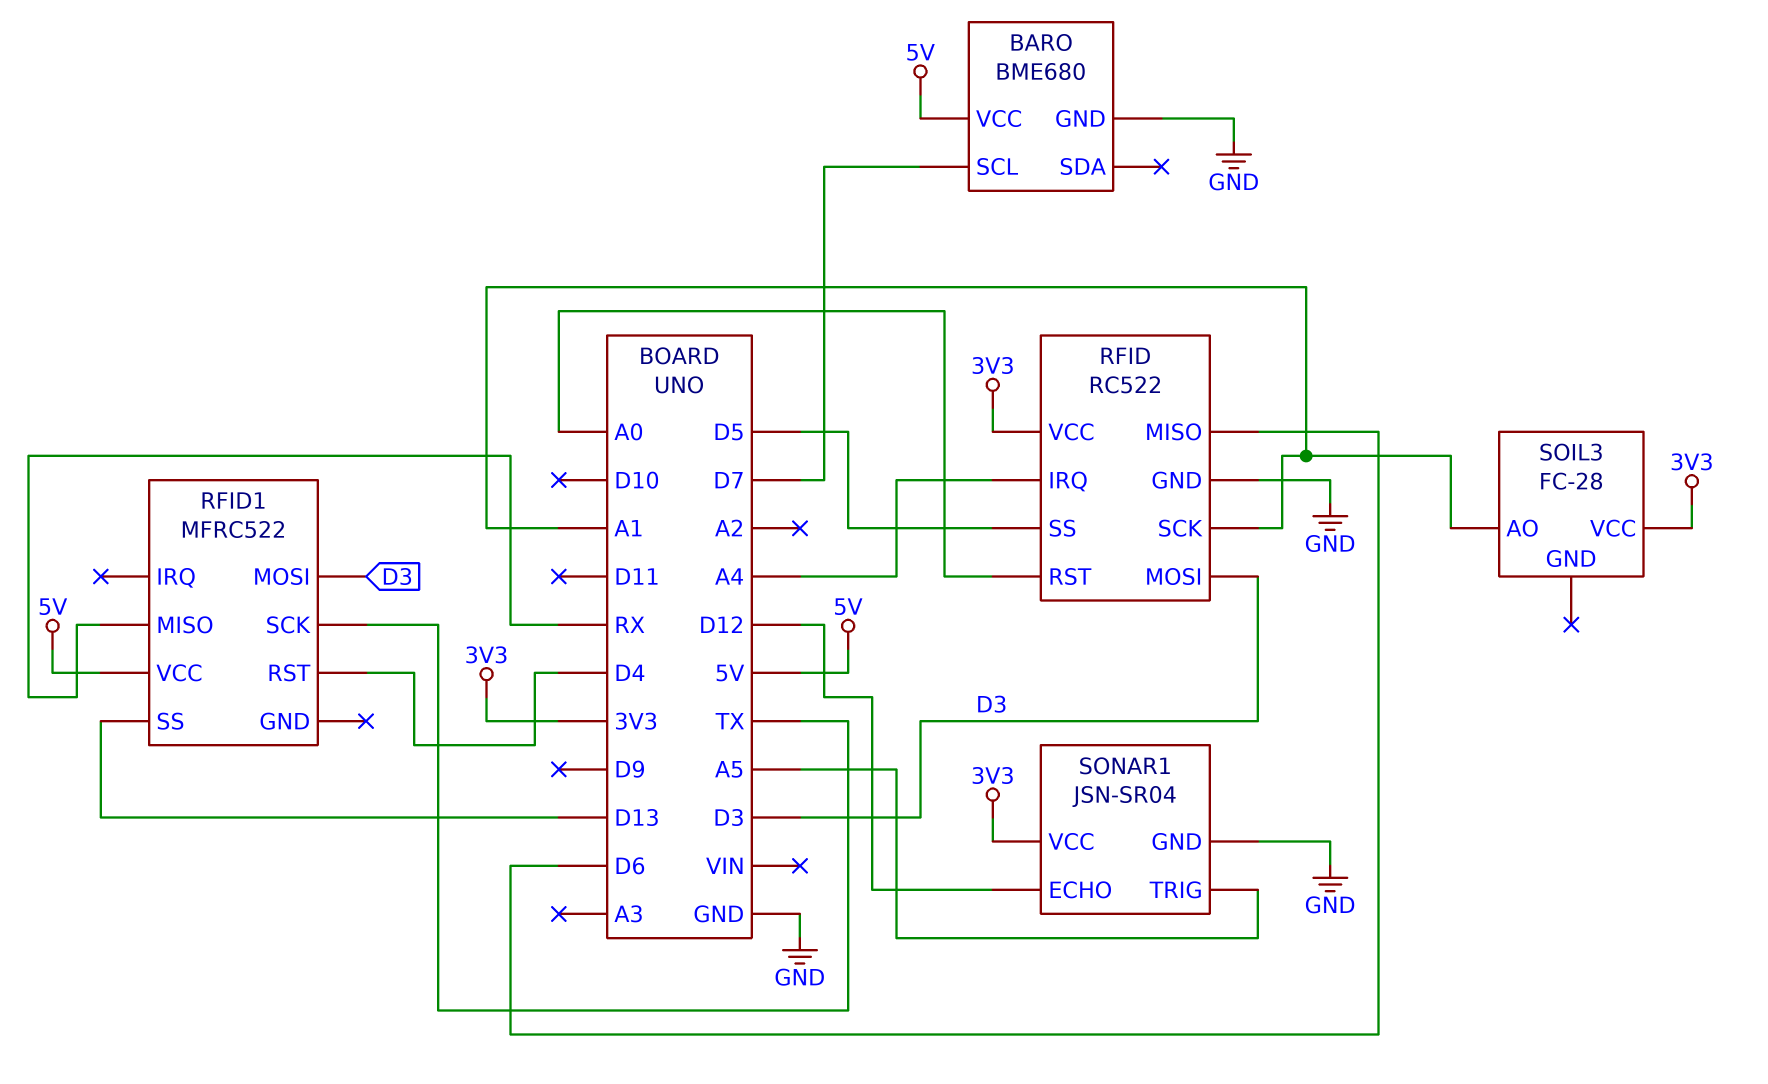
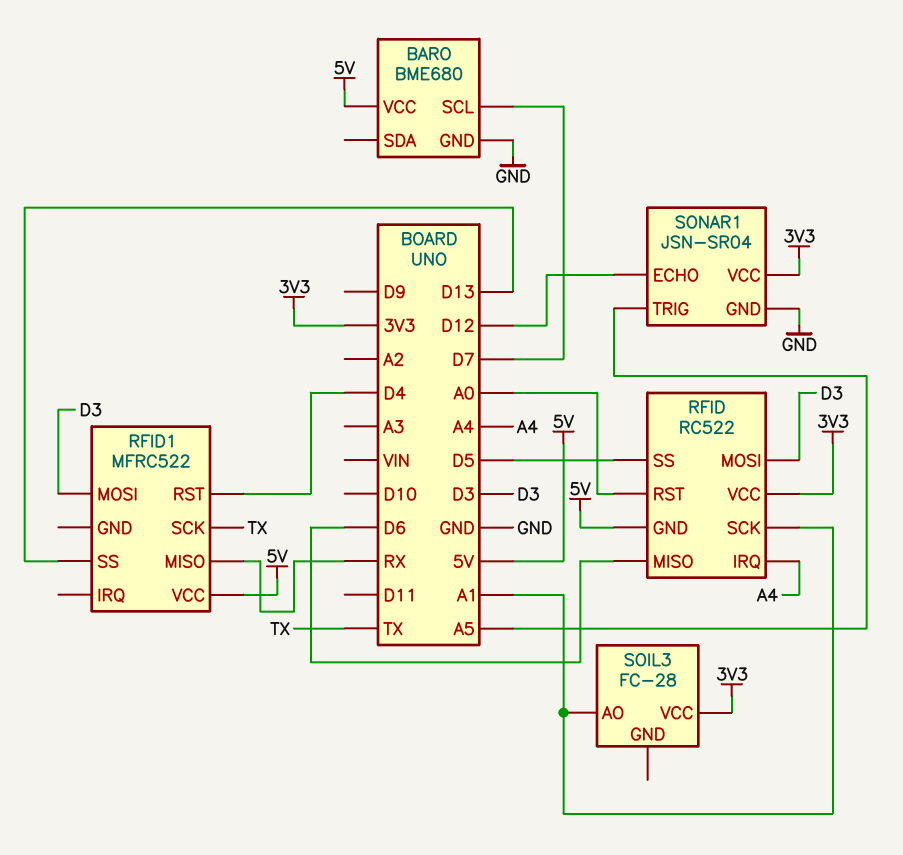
RFID pin GND: GND -> 5V

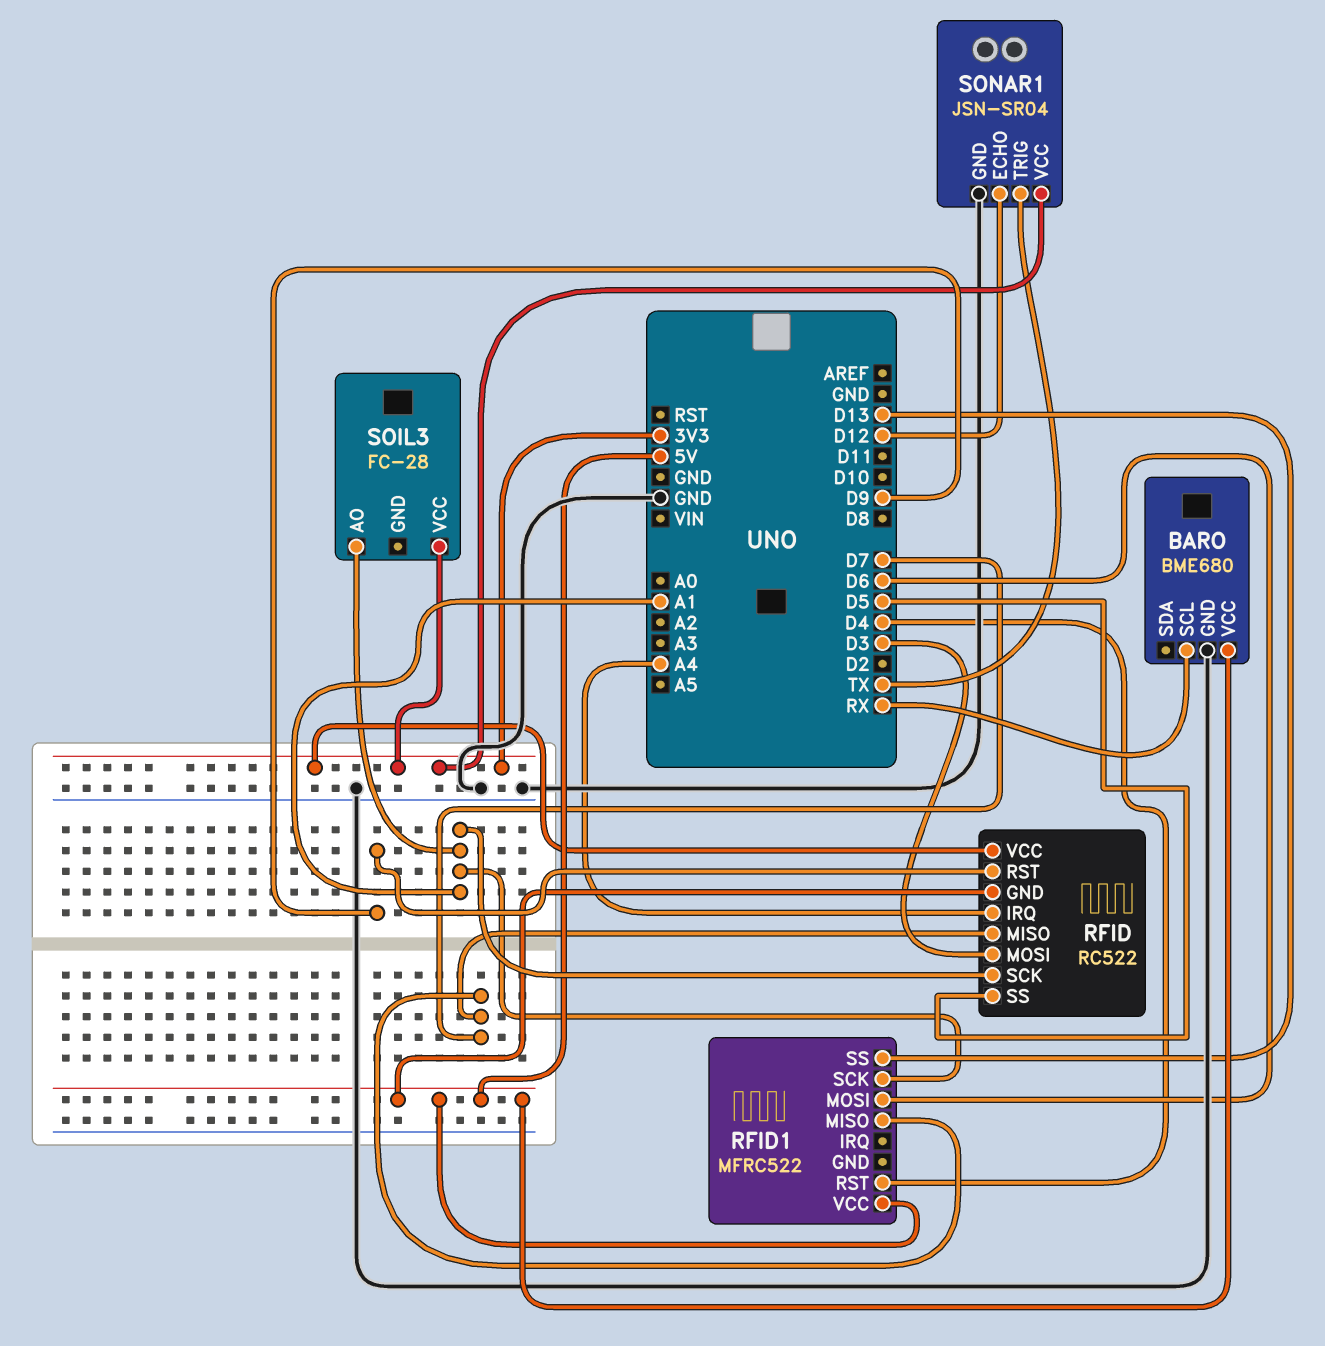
BARO pin SCL: D7 -> RX
RFID pin MISO: D6 -> D7
RFID pin RST: A0 -> D9
RFID1 pin MISO: RX -> D7
RFID1 pin MOSI: D3 -> D6
RFID1 pin SCK: TX -> A1
SONAR1 pin TRIG: A5 -> TX

